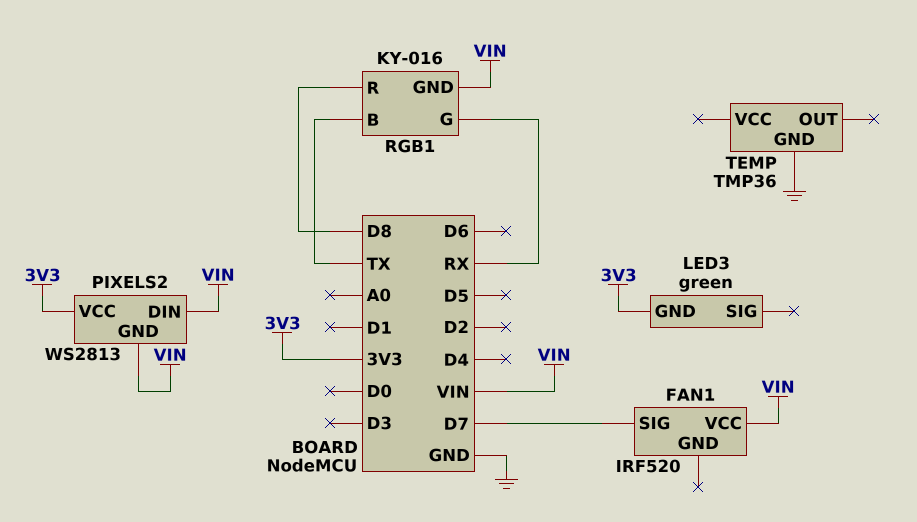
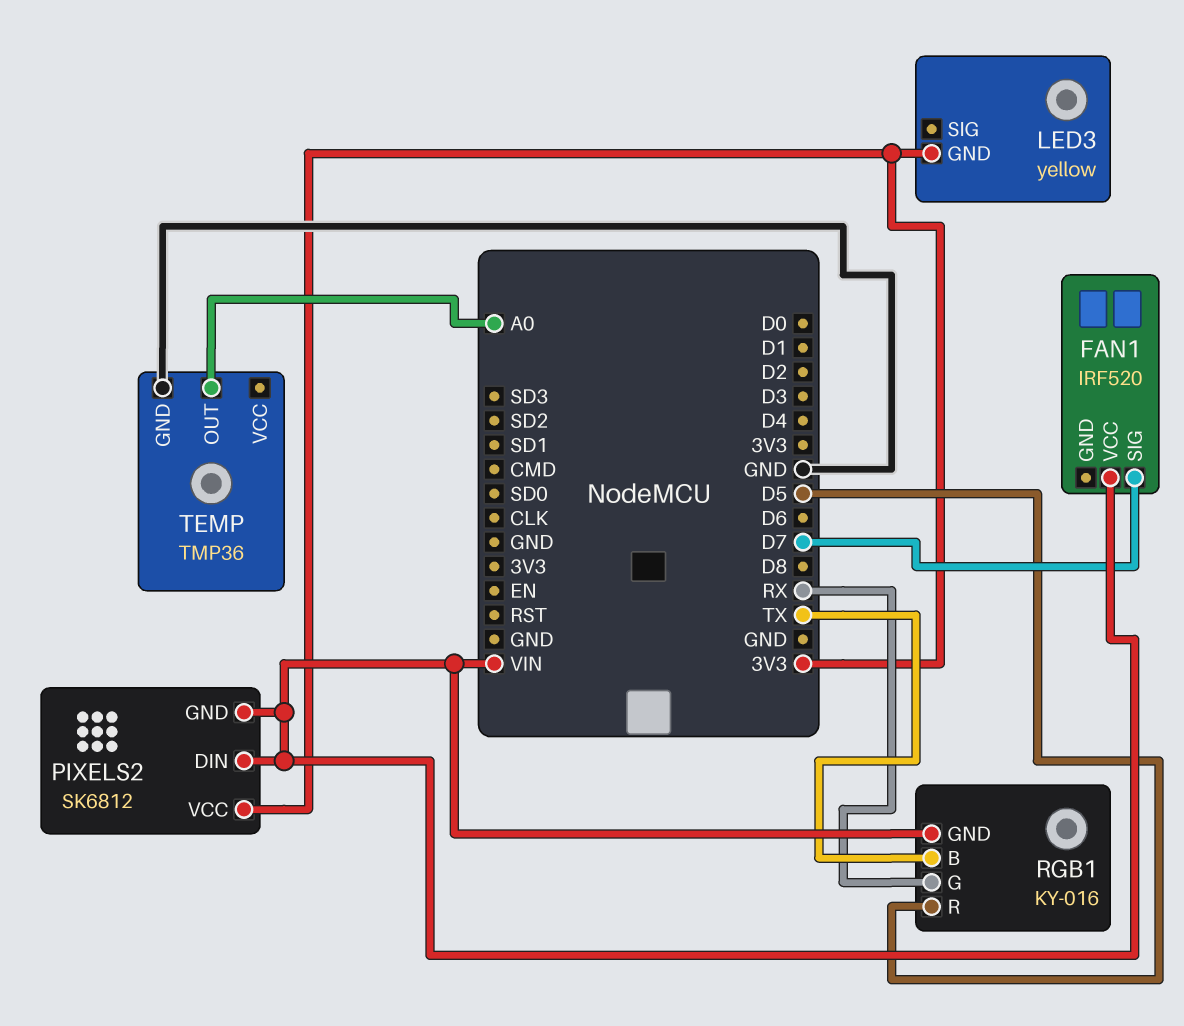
LED3: green -> yellow
PIXELS2: WS2813 -> SK6812
RGB1 pin R: D8 -> D5
TEMP pin OUT: none -> A0

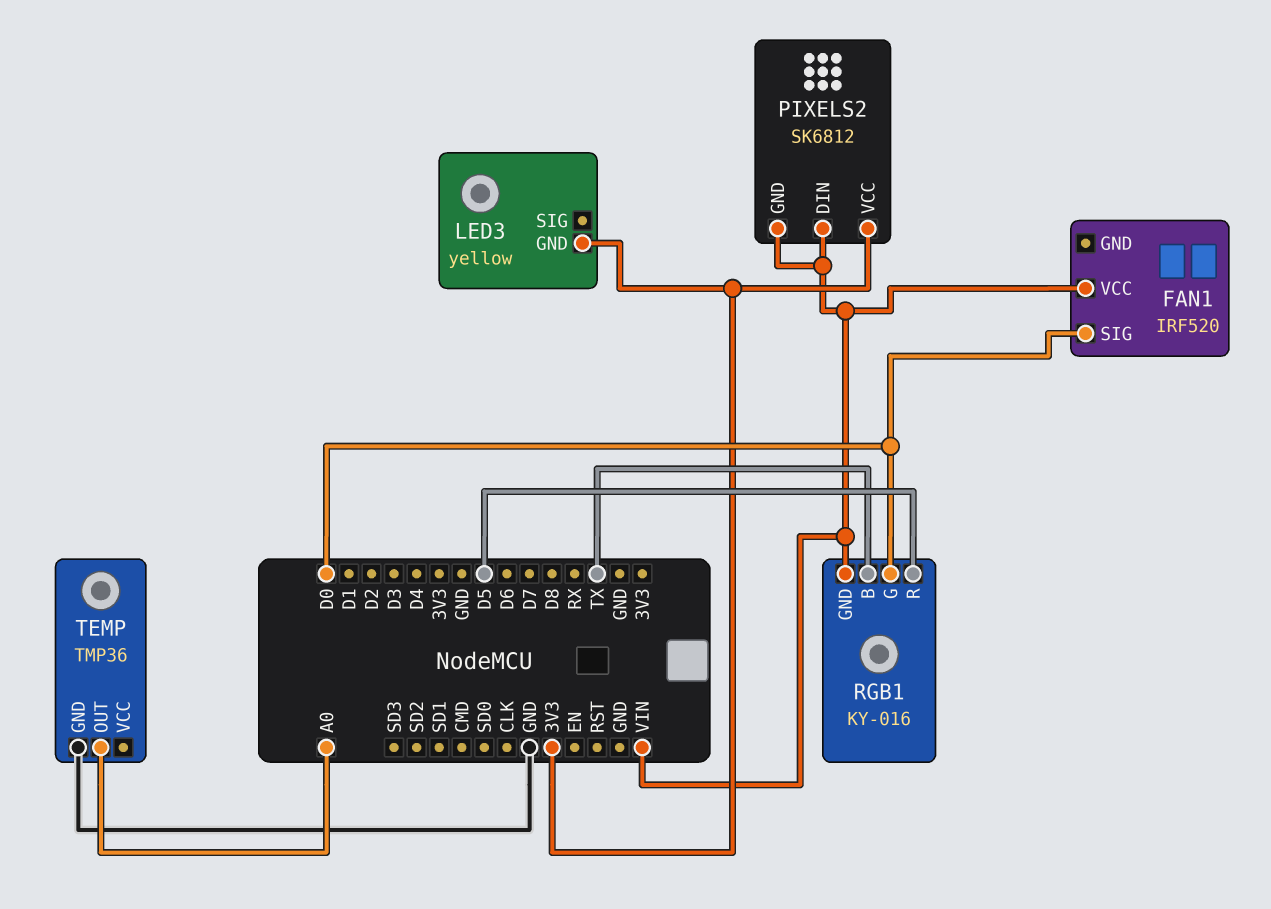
FAN1 pin SIG: D7 -> D0
RGB1 pin G: RX -> D0

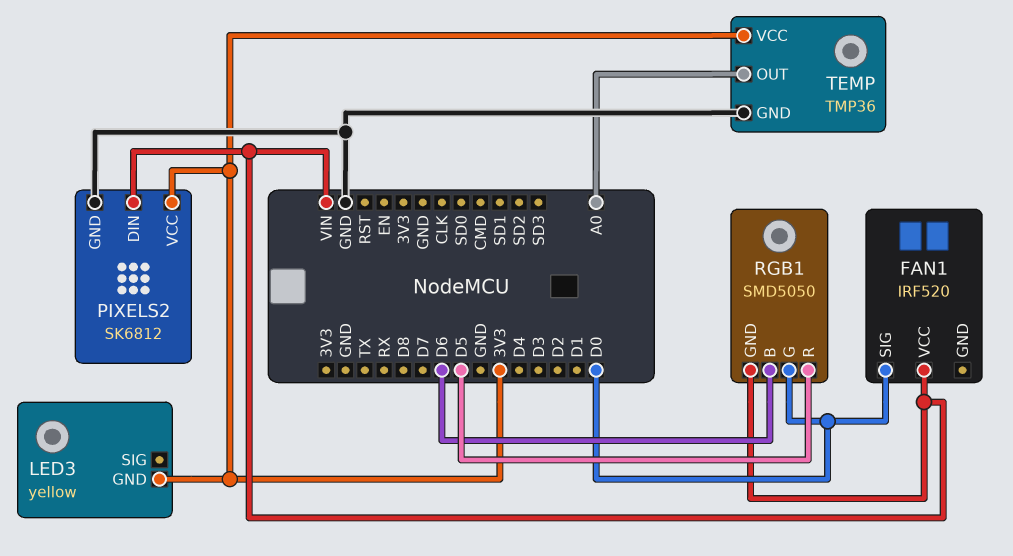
PIXELS2 pin GND: VIN -> GND
RGB1: KY-016 -> SMD5050
RGB1 pin B: TX -> D6
TEMP pin VCC: none -> 3V3

